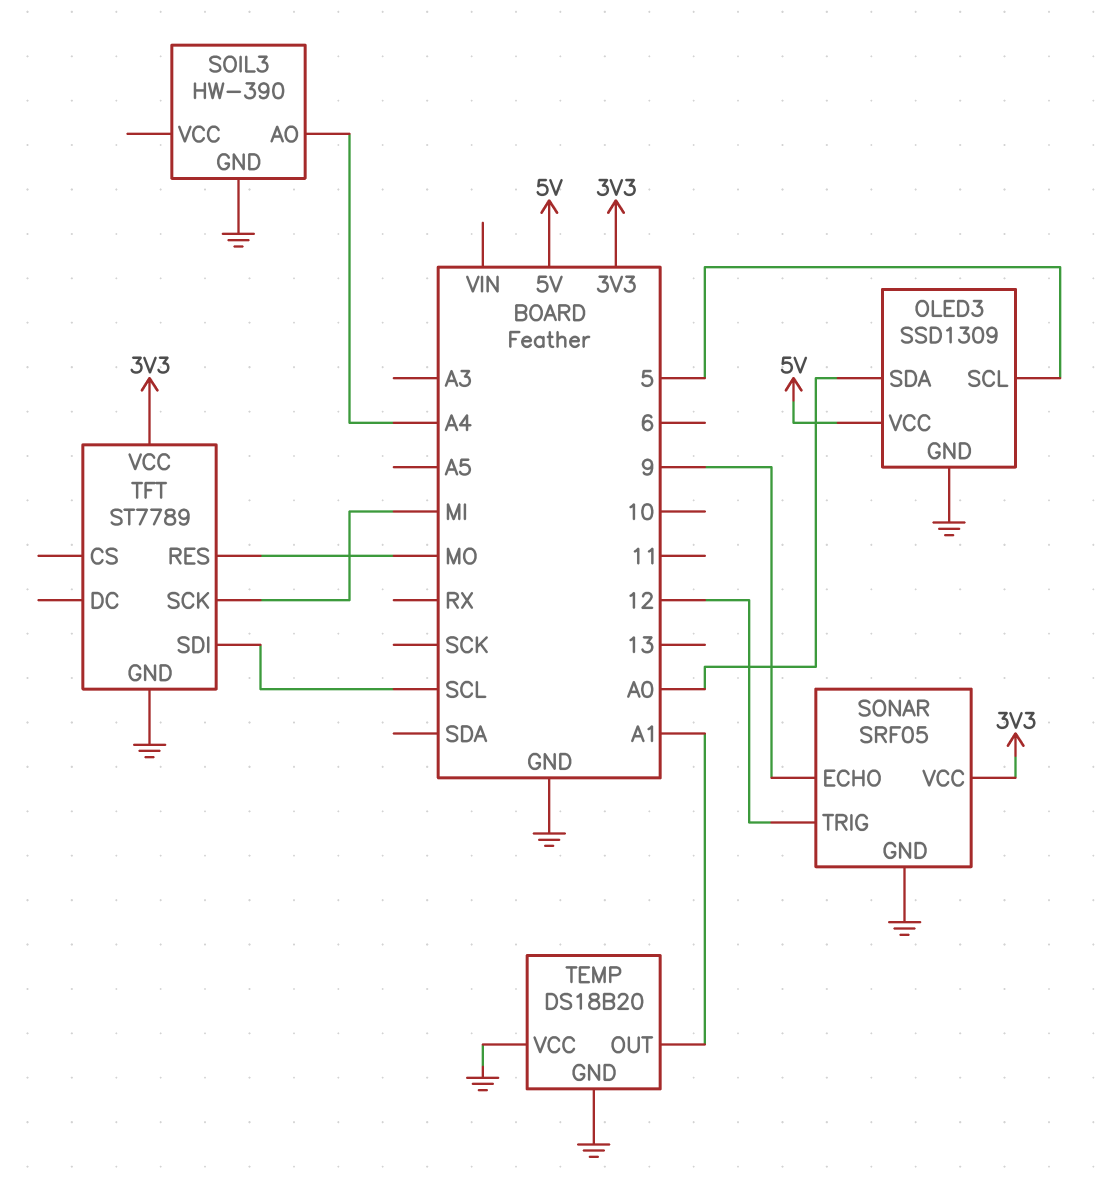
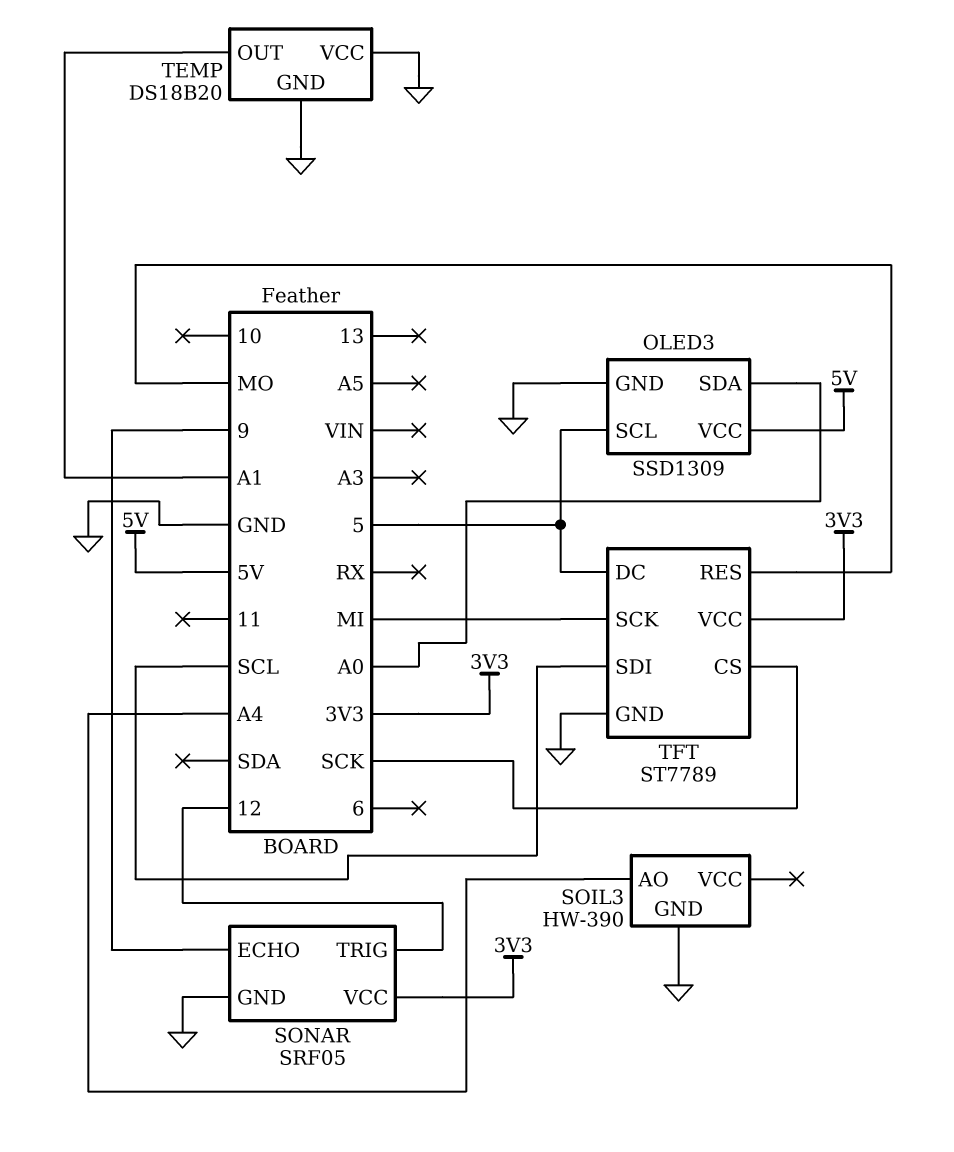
TFT pin CS: none -> SCK
TFT pin DC: none -> 5

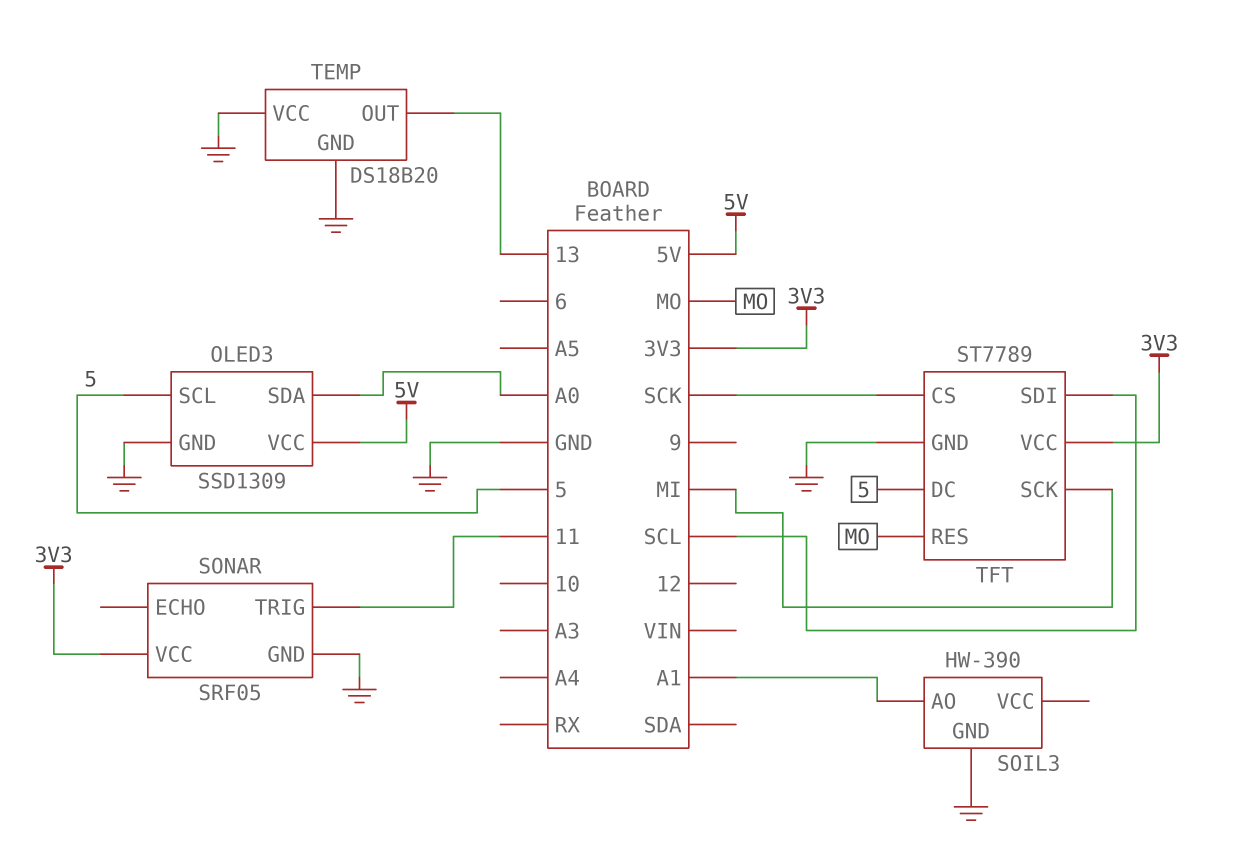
SOIL3 pin AO: A4 -> A1
SONAR pin ECHO: 9 -> none
SONAR pin TRIG: 12 -> 11
TEMP pin OUT: A1 -> 13

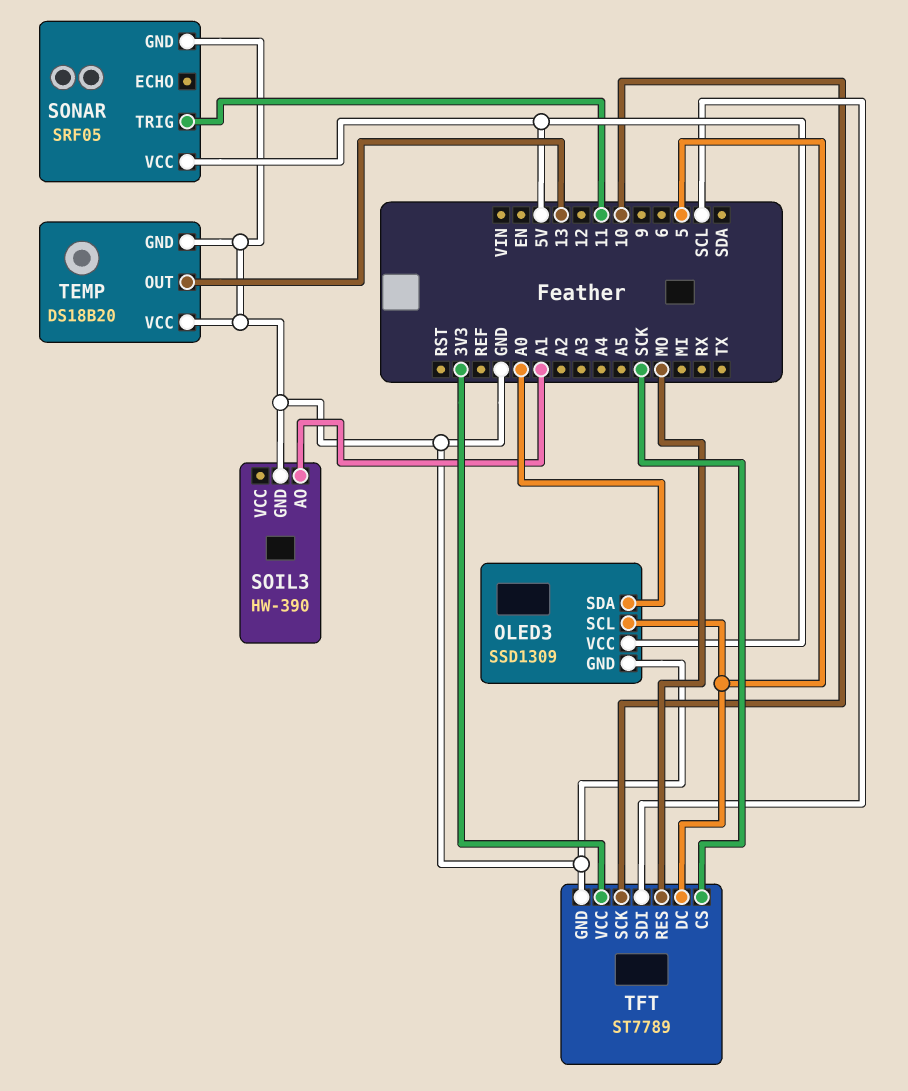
SONAR pin VCC: 3V3 -> 5V
TFT pin SCK: MI -> 10

